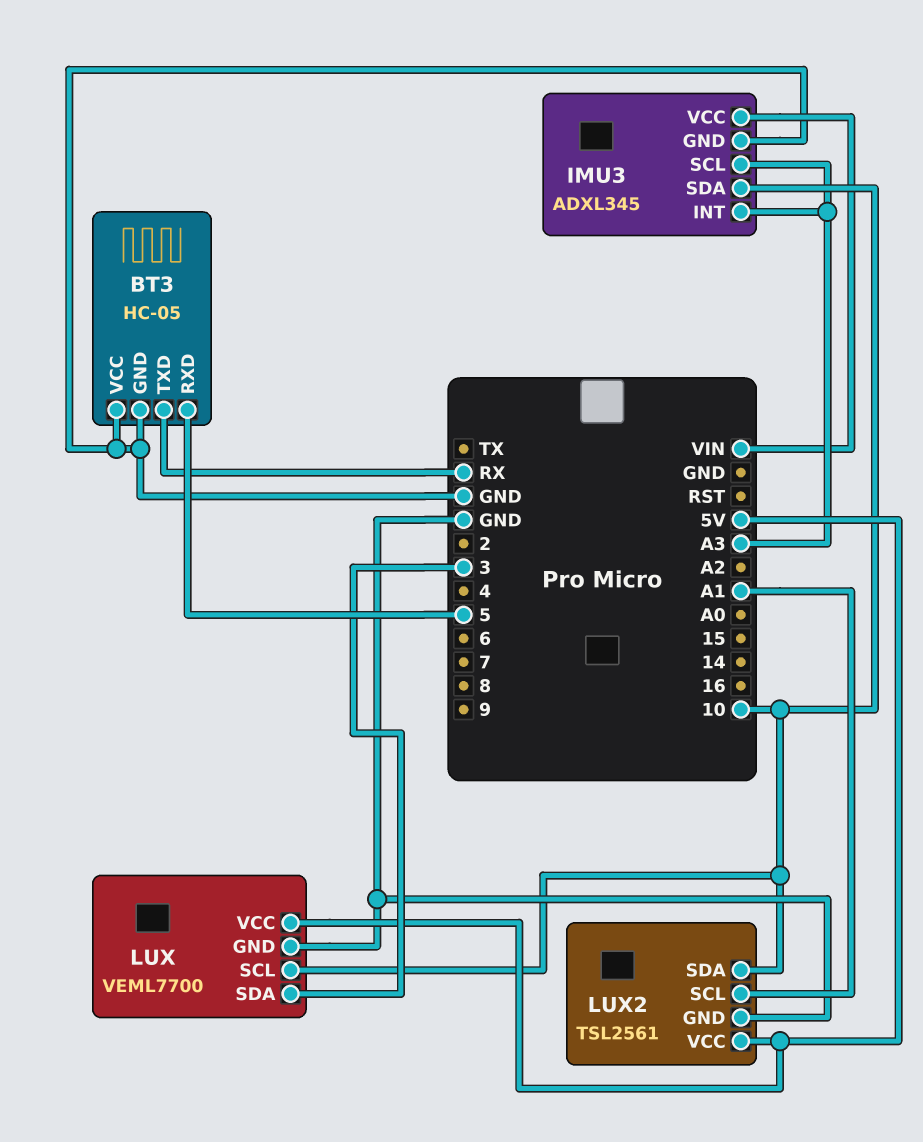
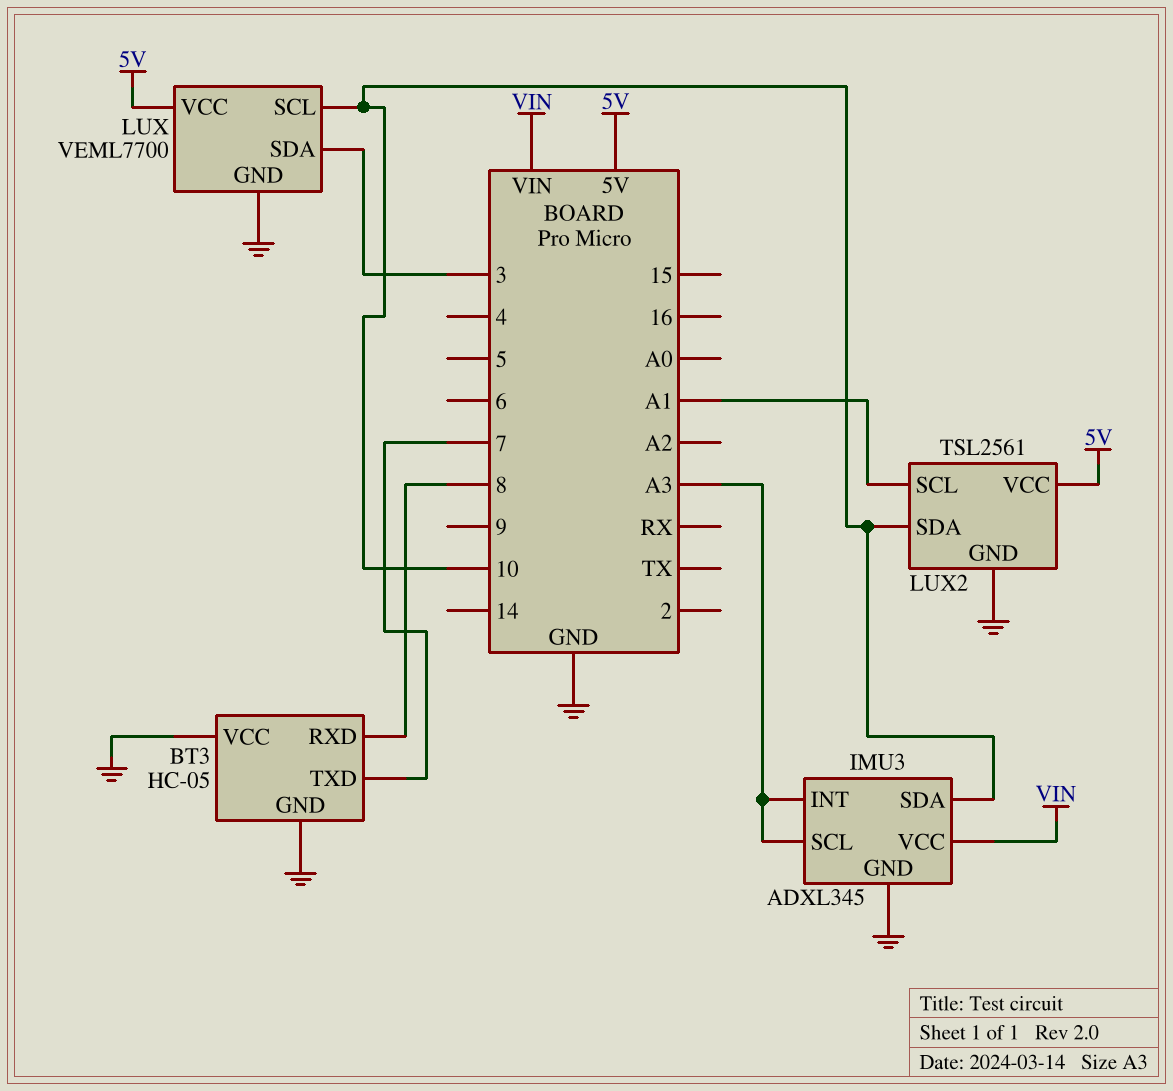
BT3 pin RXD: 5 -> 8
BT3 pin TXD: RX -> 7

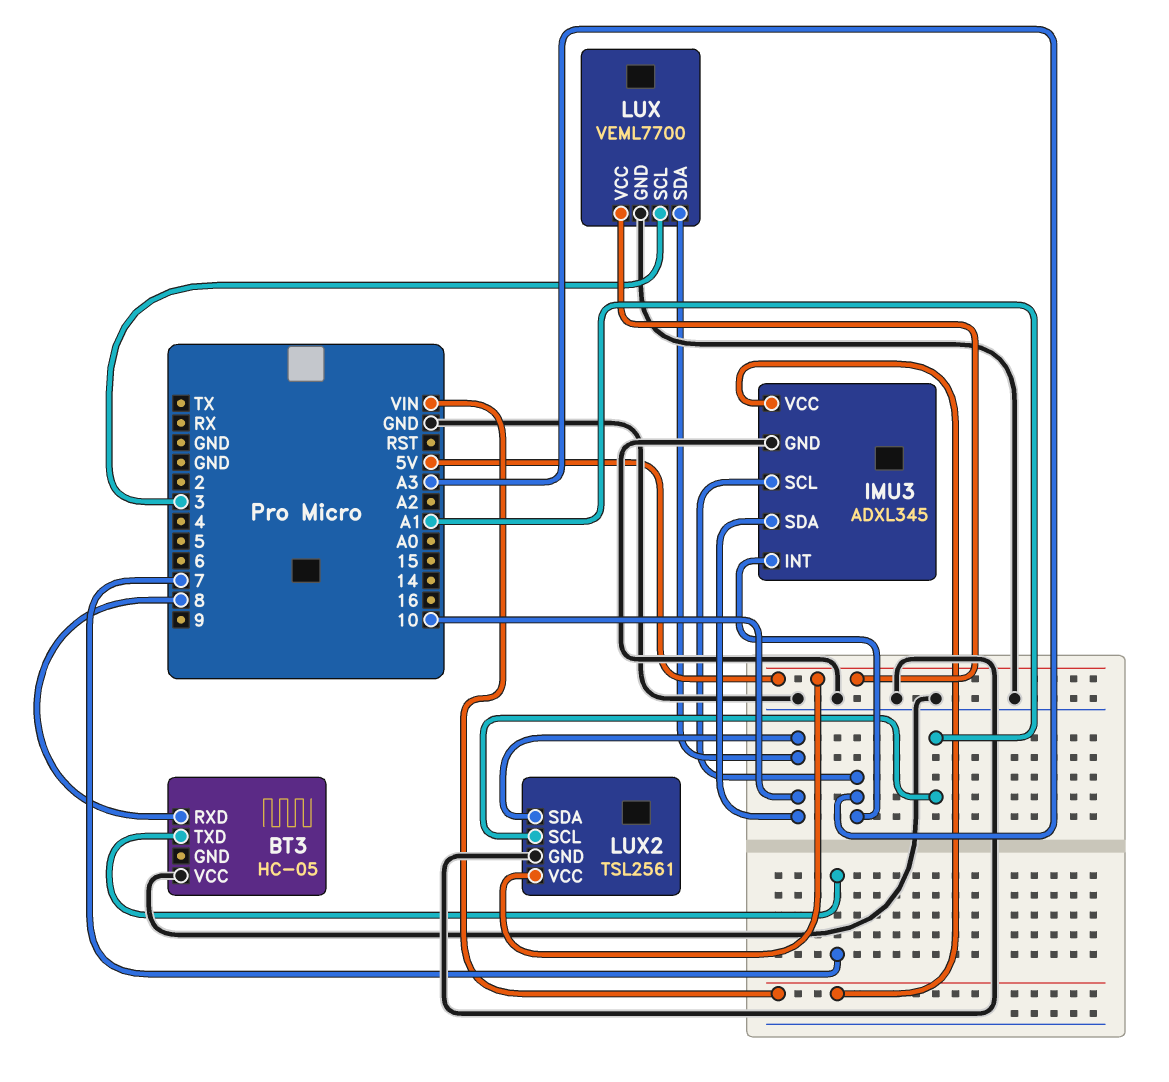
BT3 pin GND: GND -> none
LUX pin SCL: 10 -> 3
LUX pin SDA: 3 -> 10

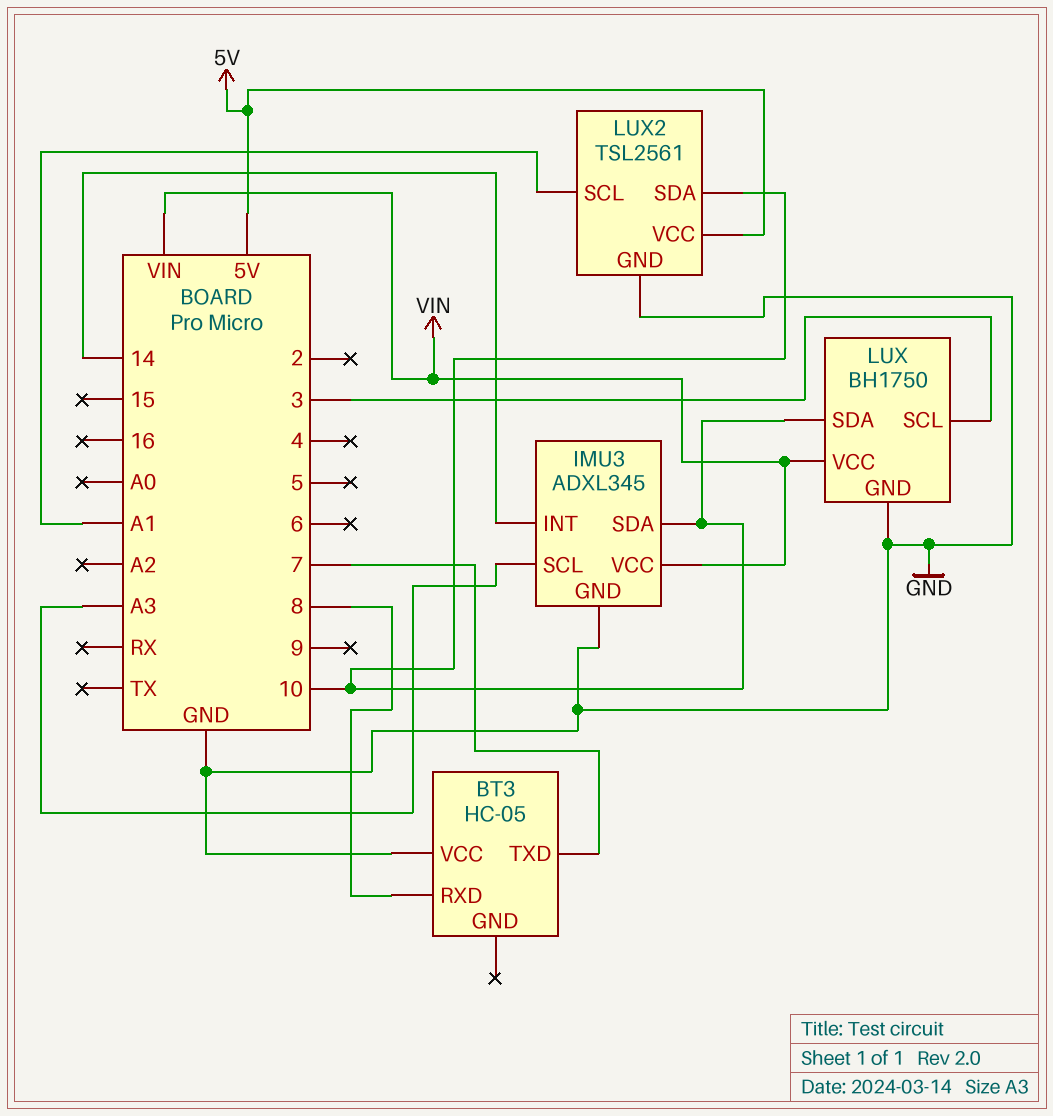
IMU3 pin INT: A3 -> 14
LUX: VEML7700 -> BH1750
LUX pin VCC: 5V -> VIN

